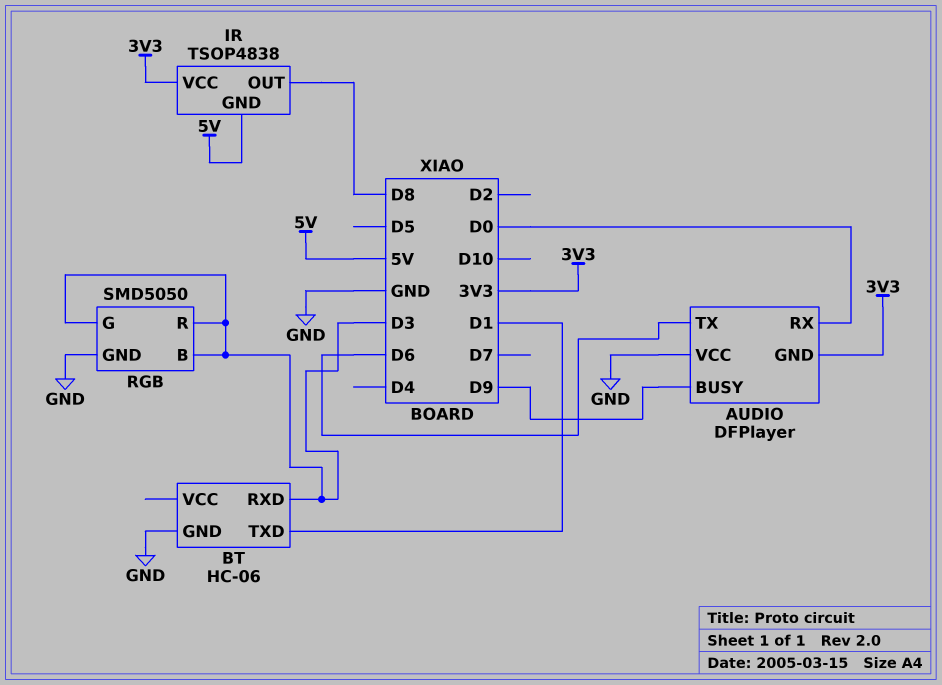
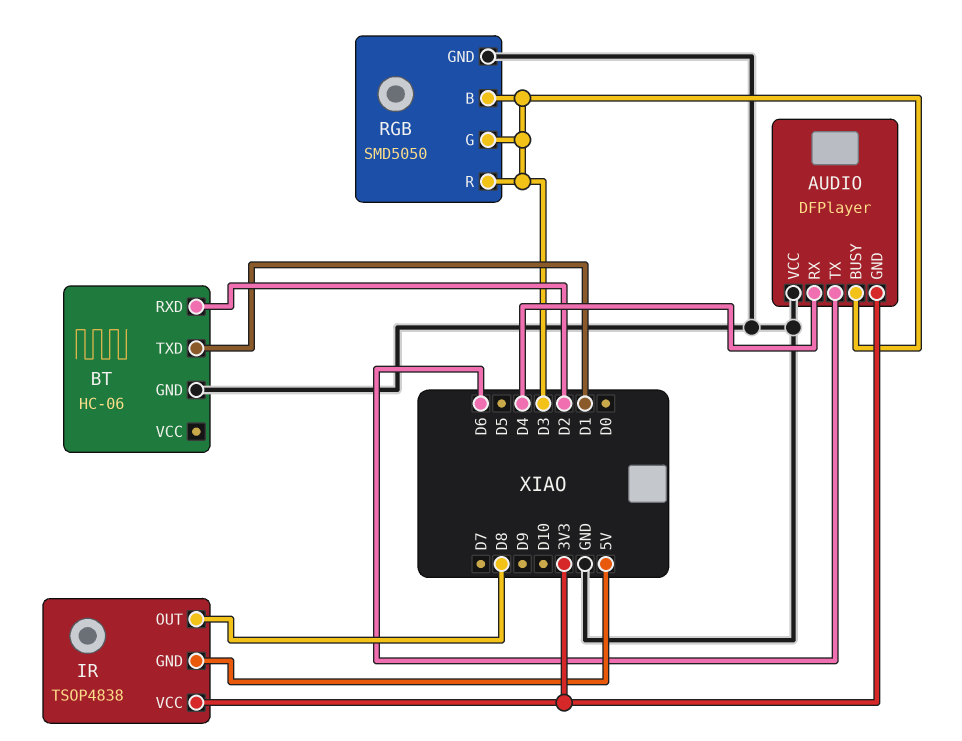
AUDIO pin BUSY: D9 -> D3
AUDIO pin RX: D0 -> D4
BT pin RXD: D3 -> D2

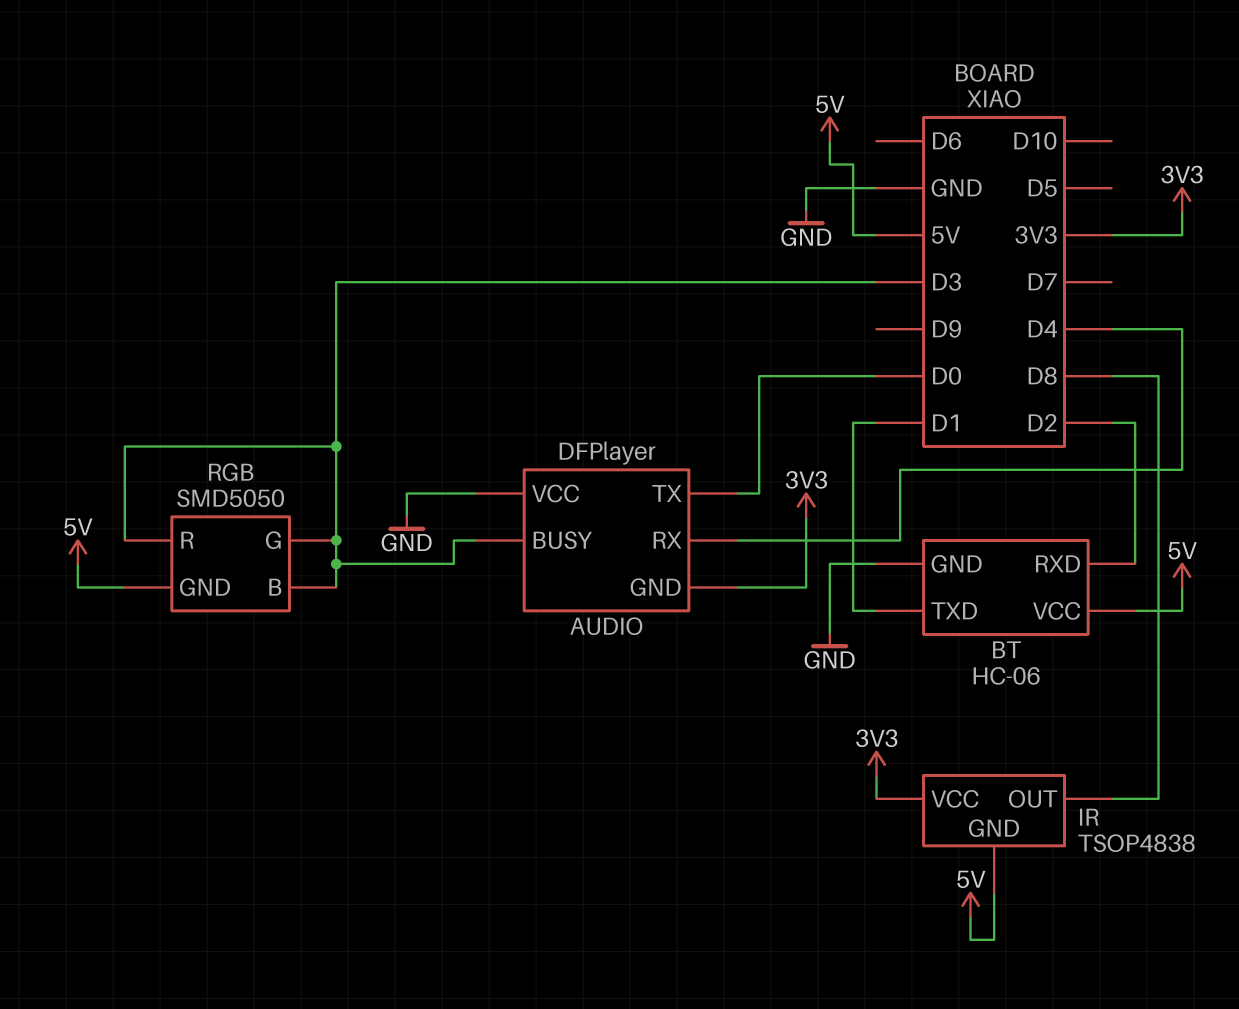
AUDIO pin TX: D6 -> D0
BT pin VCC: none -> 5V
RGB pin GND: GND -> 5V

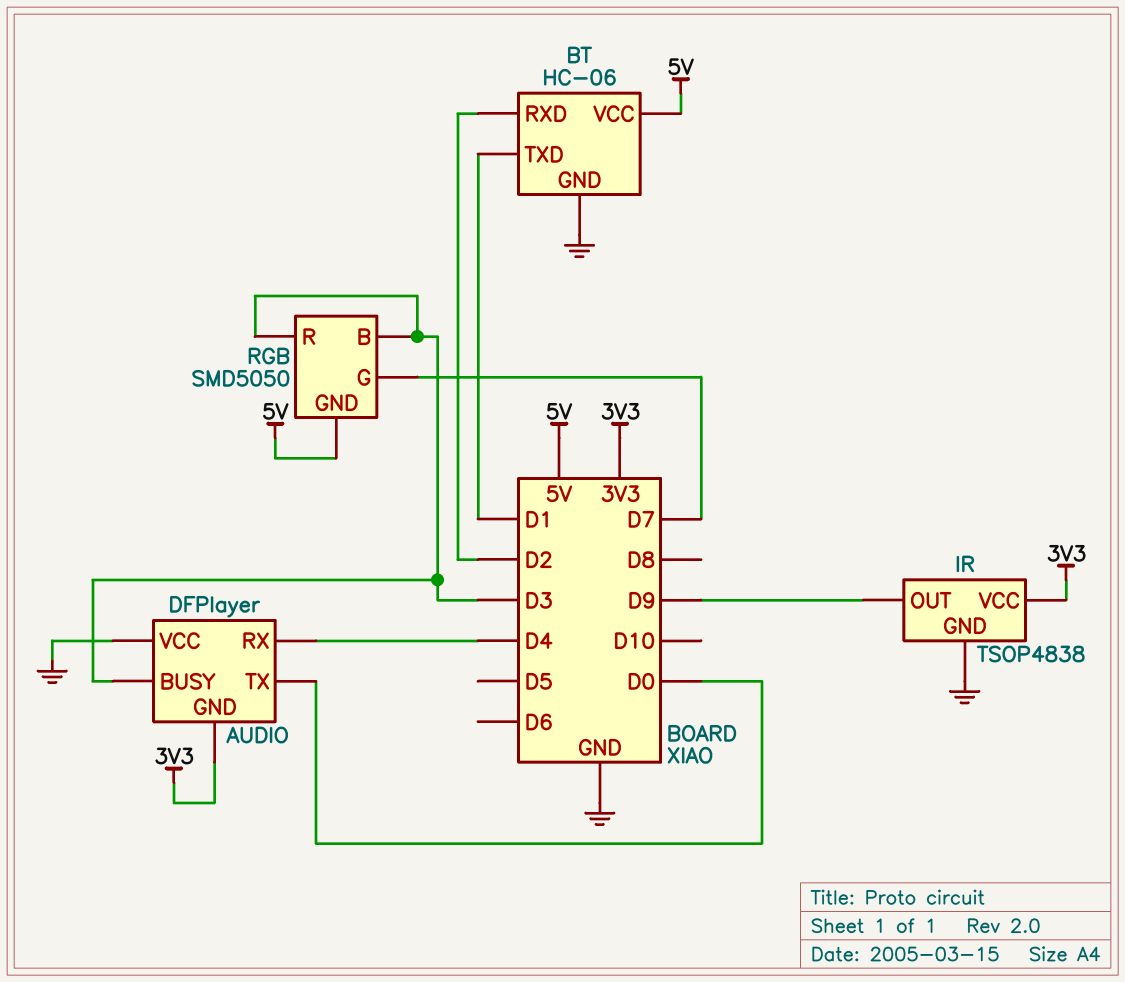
IR pin GND: 5V -> GND
IR pin OUT: D8 -> D9
RGB pin G: D3 -> D7

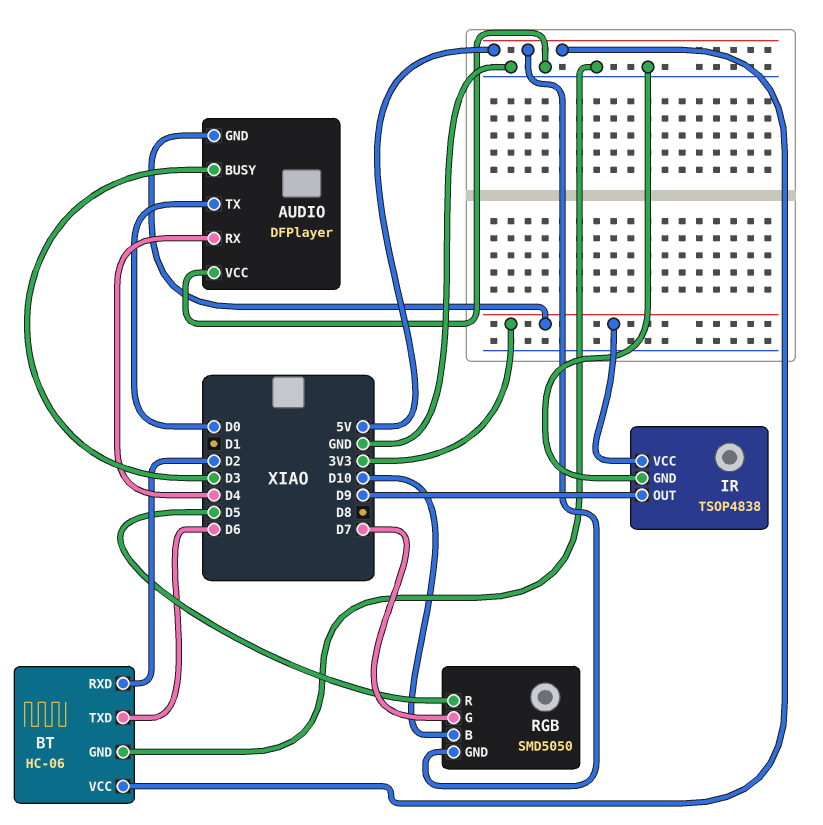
BT pin TXD: D1 -> D6
RGB pin B: D3 -> D10
RGB pin R: D3 -> D5

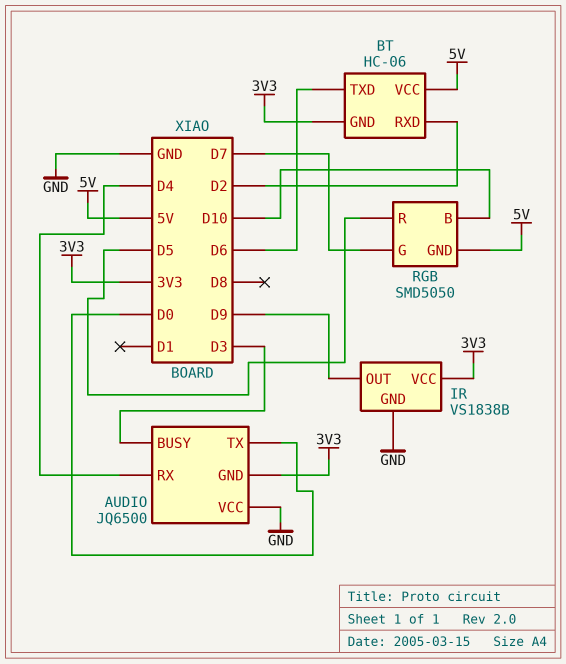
AUDIO: DFPlayer -> JQ6500
BT pin GND: GND -> 3V3
IR: TSOP4838 -> VS1838B

